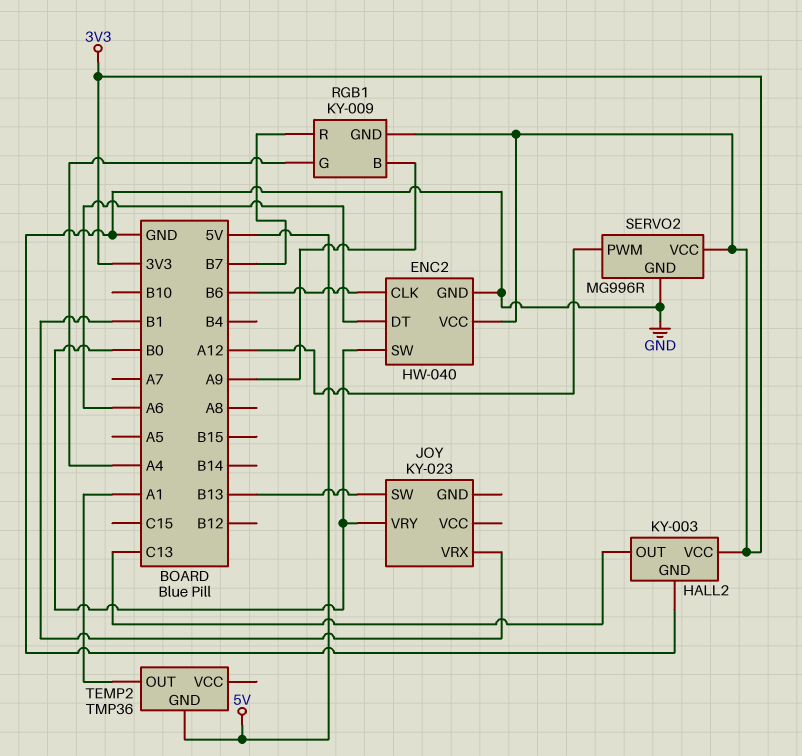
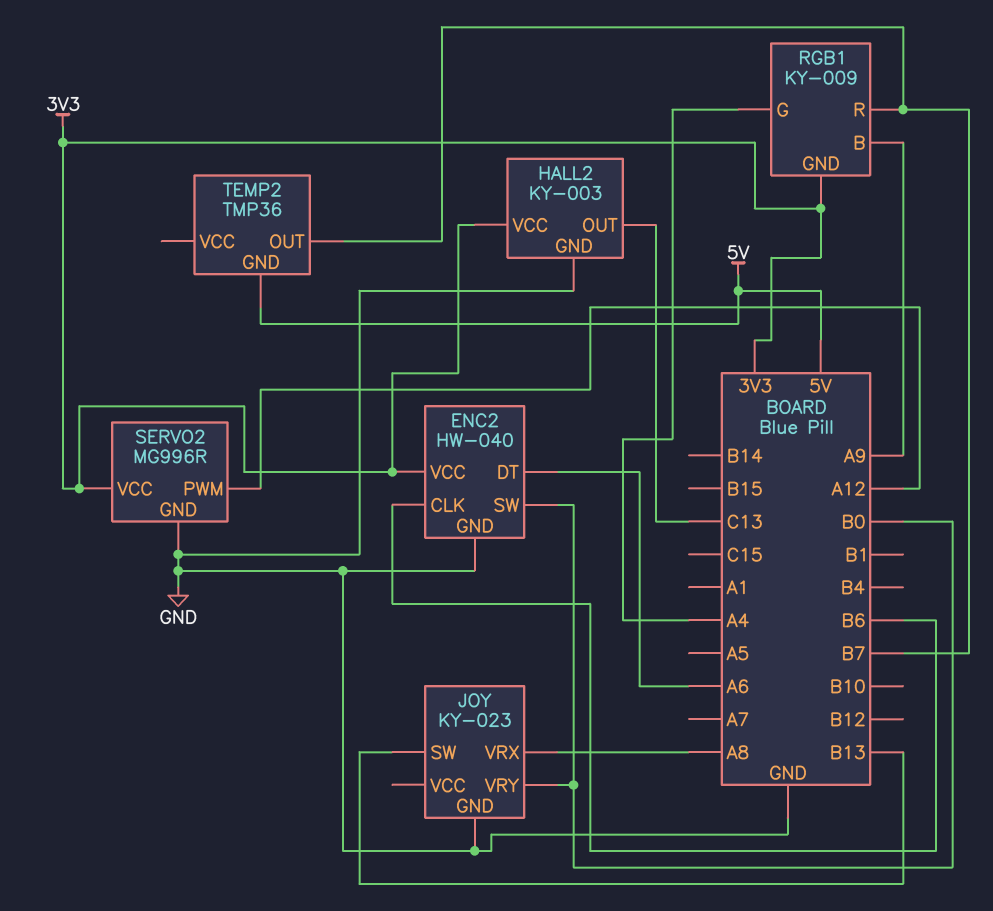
JOY pin GND: none -> GND
JOY pin VRX: B1 -> A8
TEMP2 pin OUT: A1 -> B7

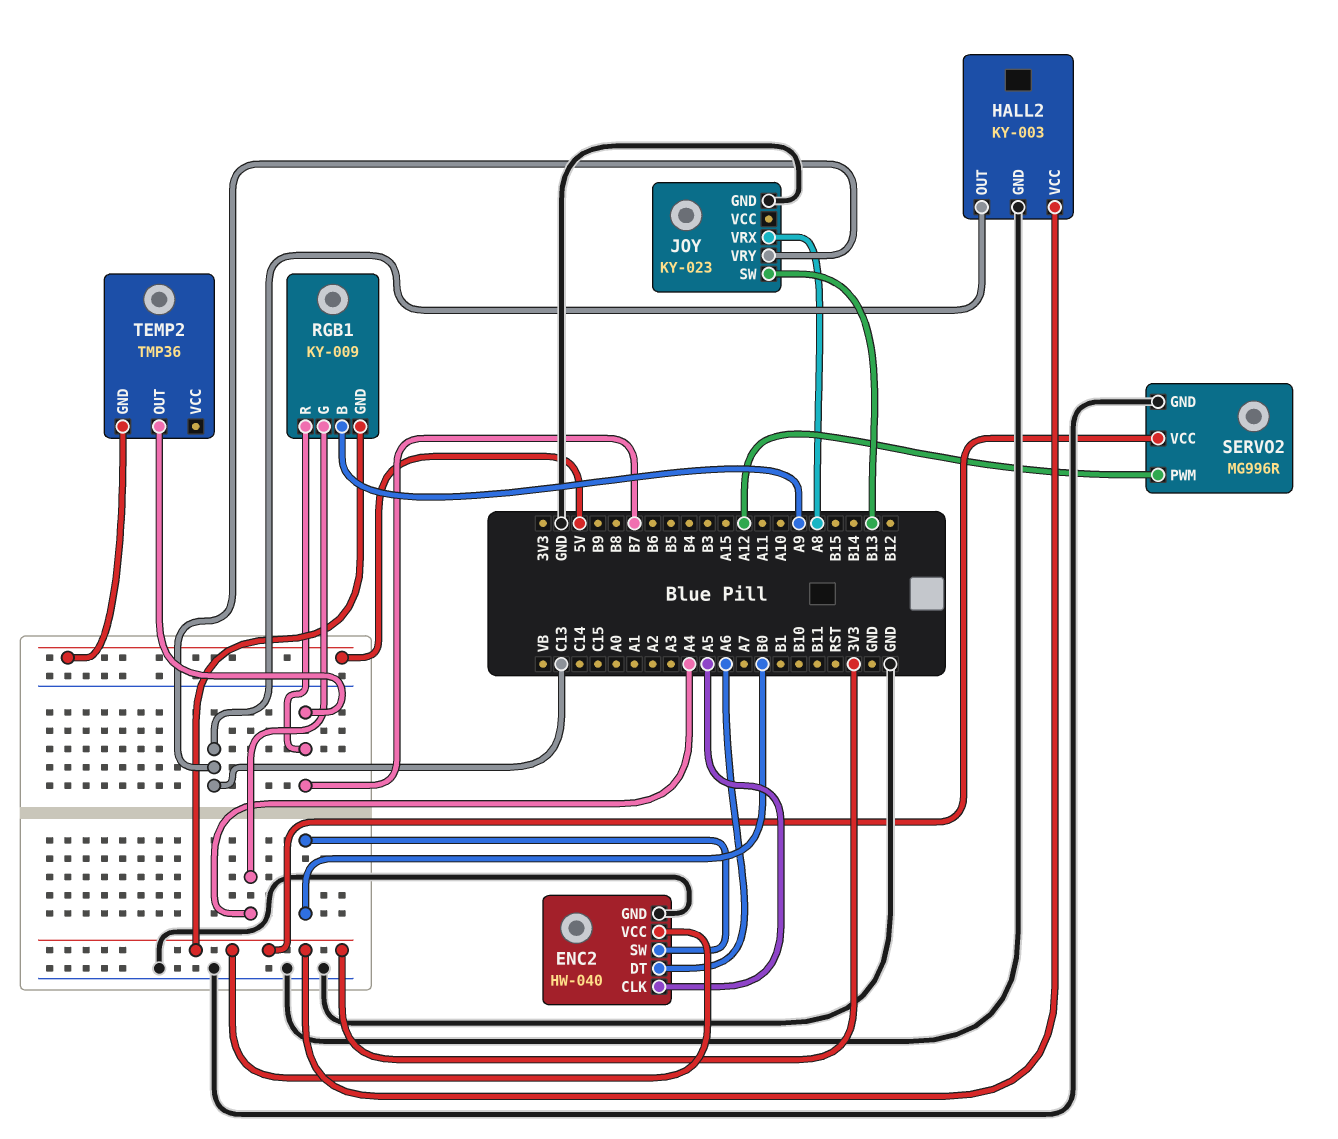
ENC2 pin CLK: B6 -> A5
JOY pin VRY: B0 -> C13

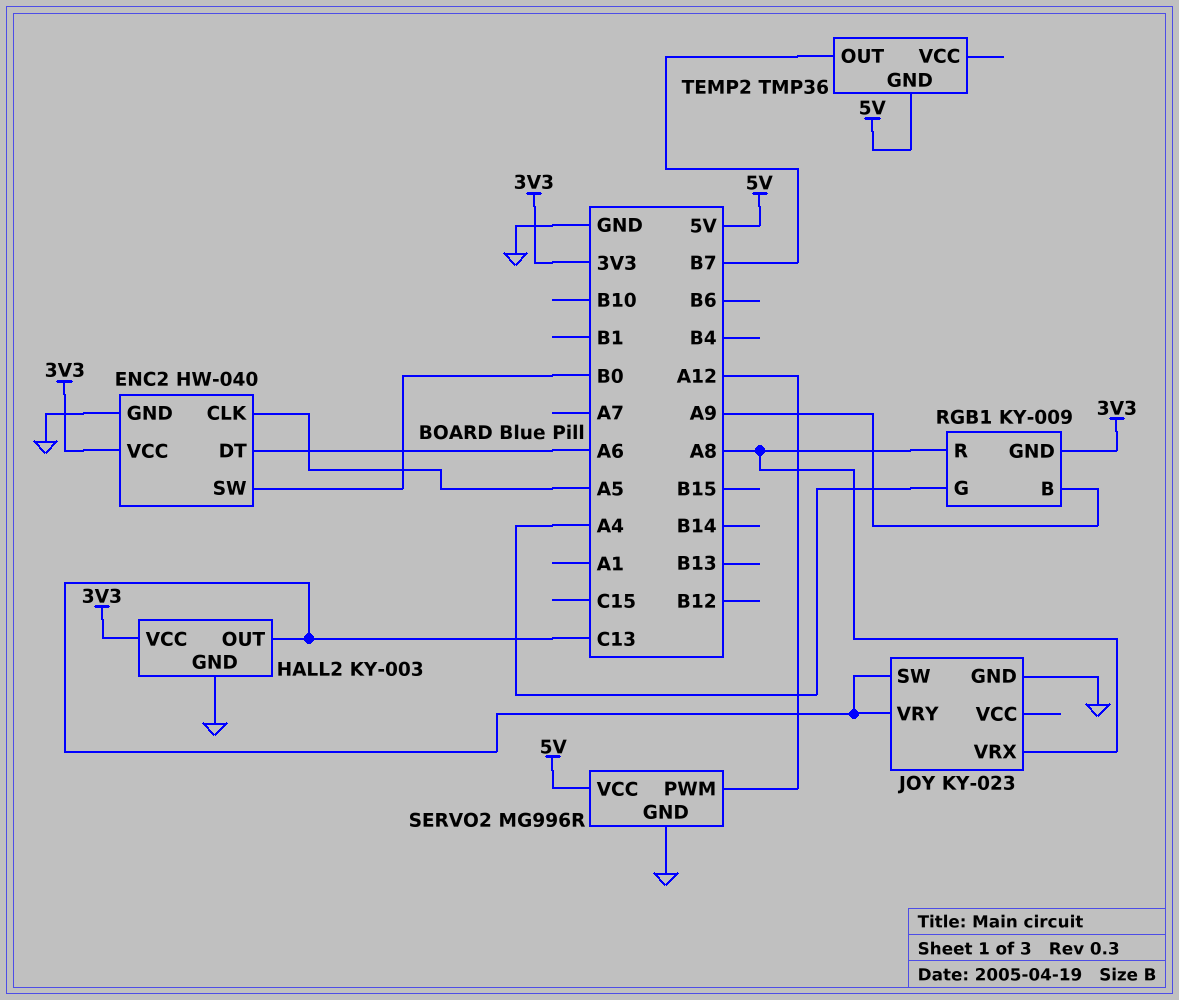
JOY pin SW: B13 -> C13
RGB1 pin R: B7 -> A8
SERVO2 pin VCC: 3V3 -> 5V

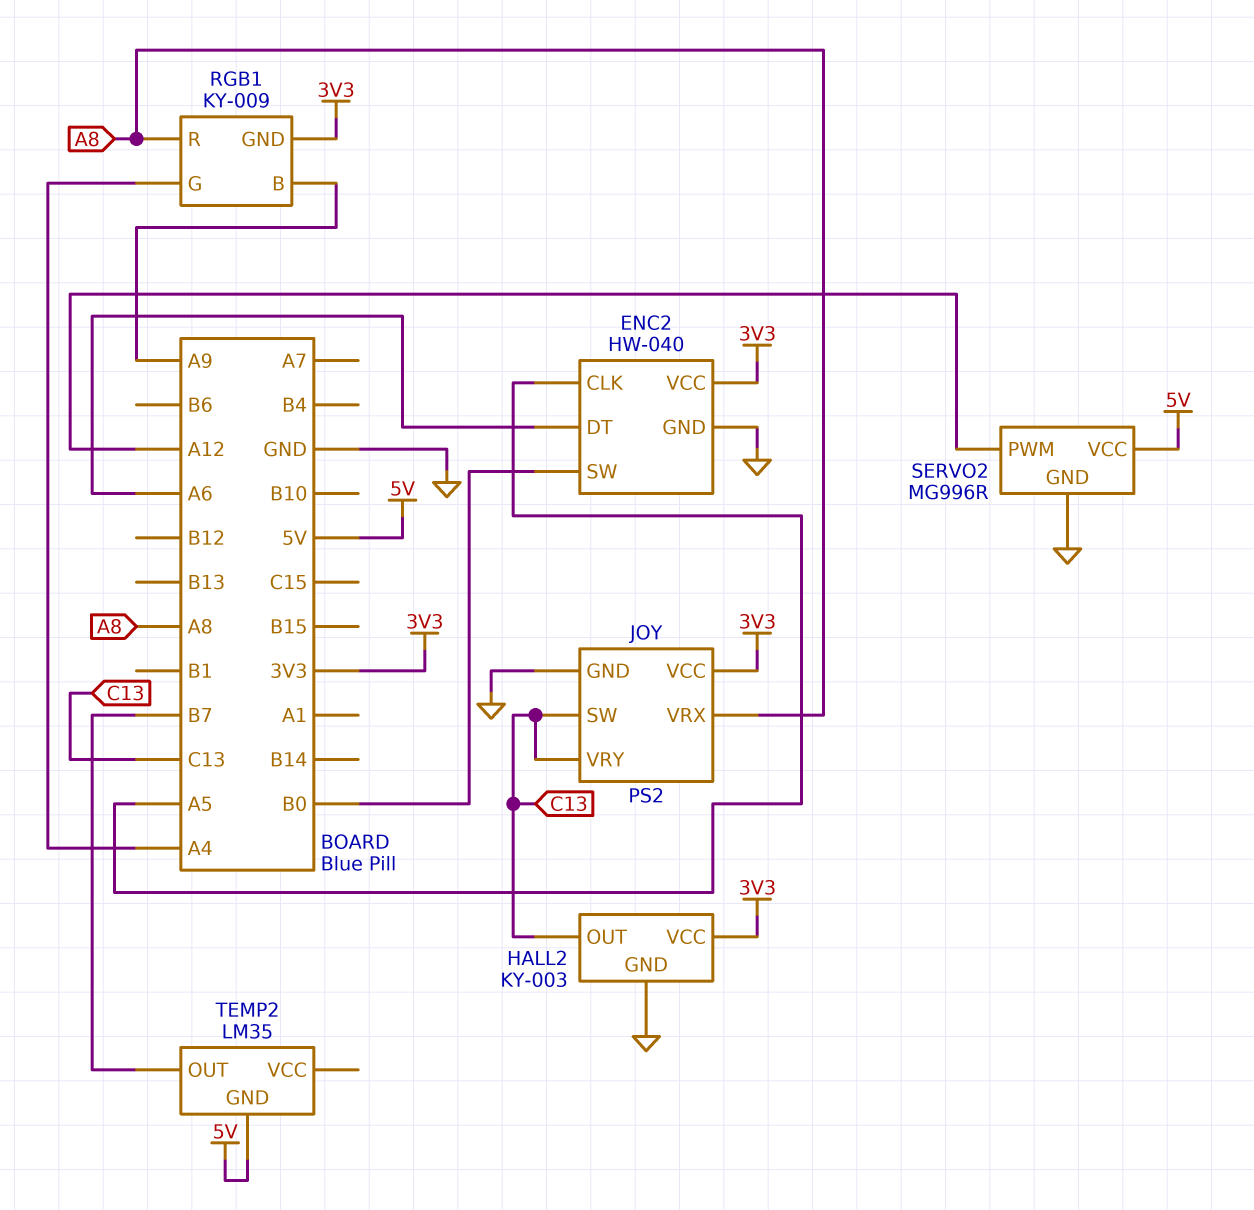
JOY: KY-023 -> PS2
JOY pin VCC: none -> 3V3
TEMP2: TMP36 -> LM35

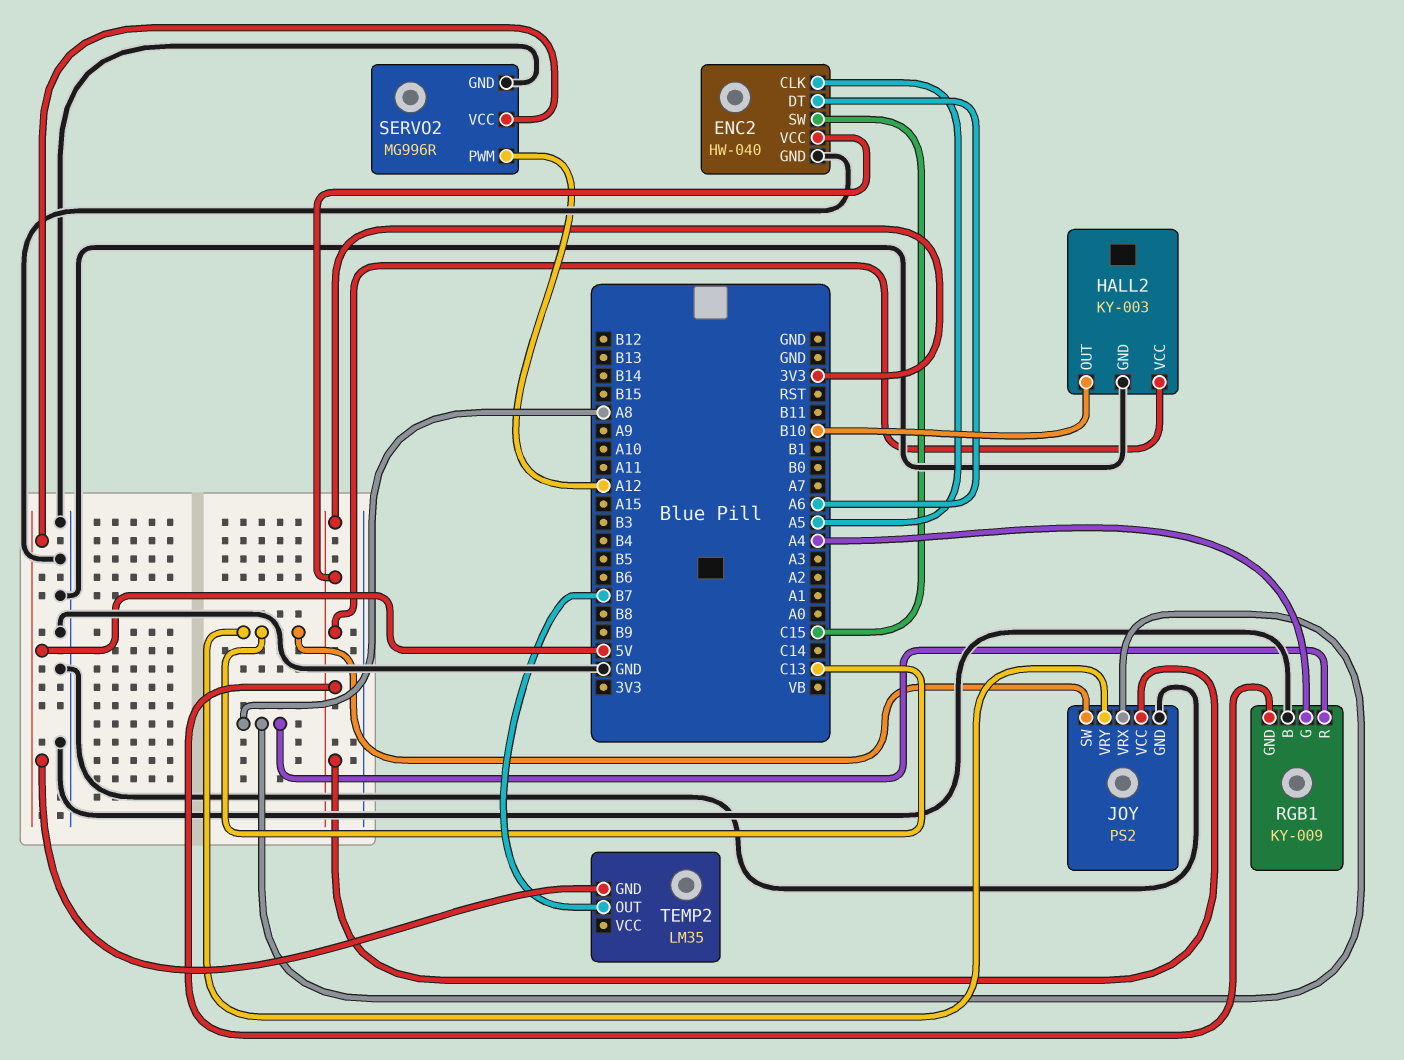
ENC2 pin SW: B0 -> C15
HALL2 pin OUT: C13 -> B10
RGB1 pin B: A9 -> GND

